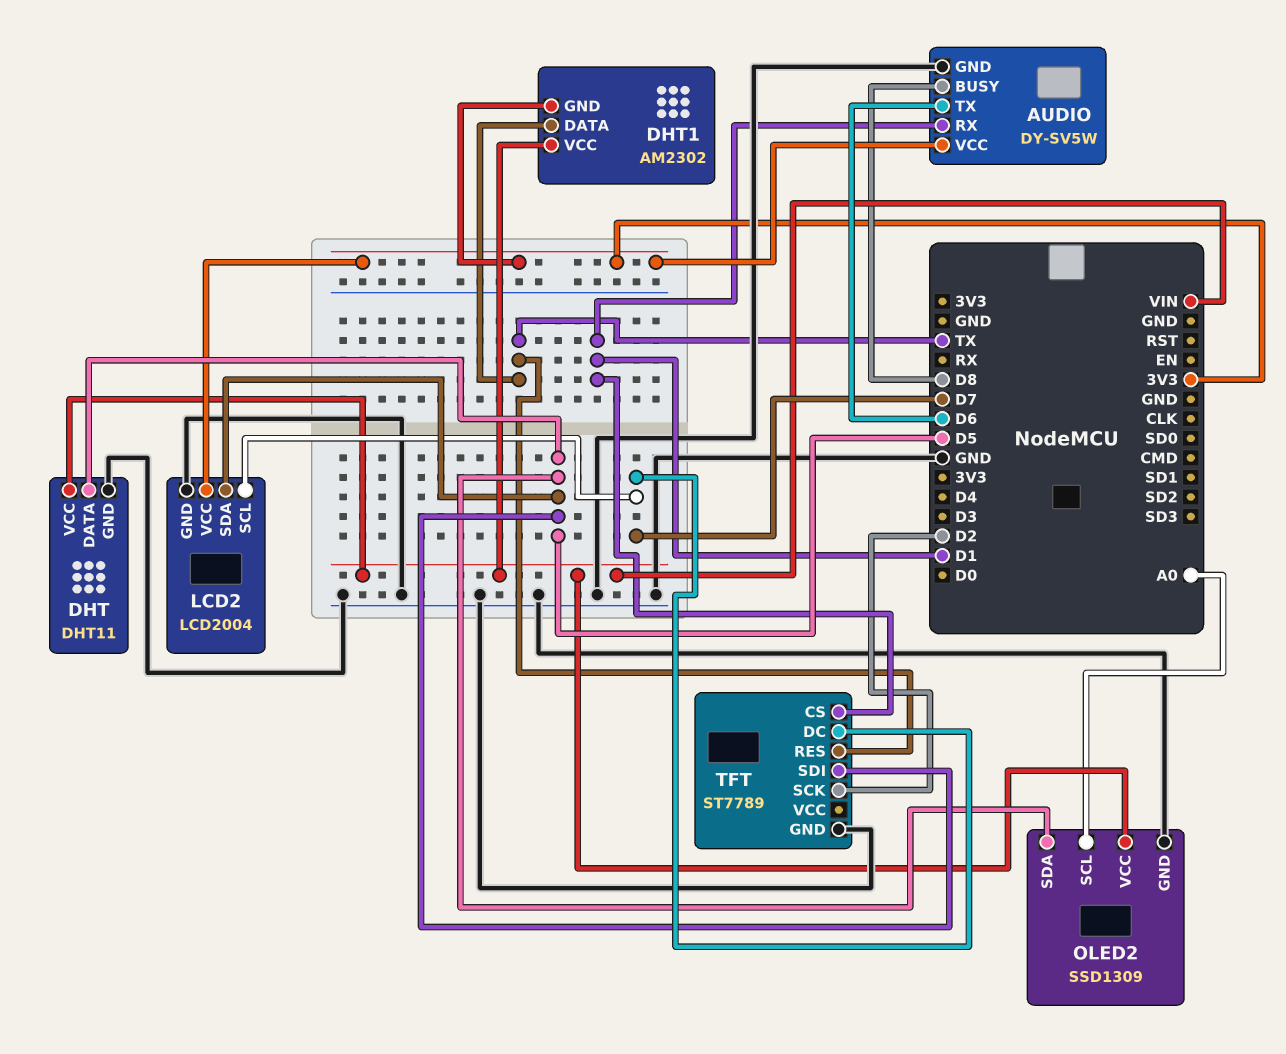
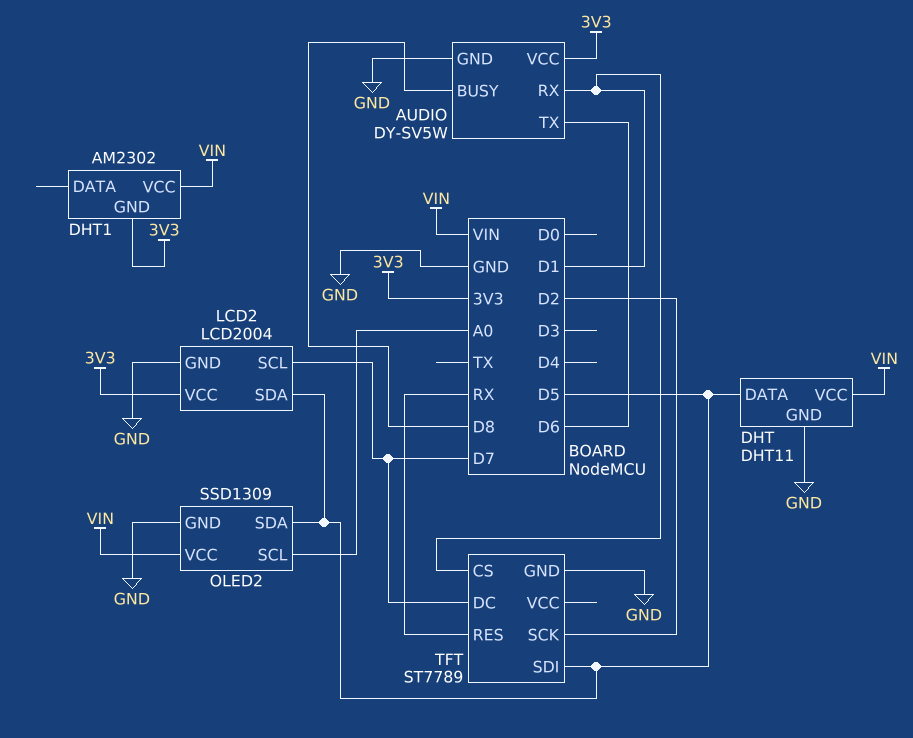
DHT1 pin DATA: TX -> none
TFT pin RES: TX -> RX

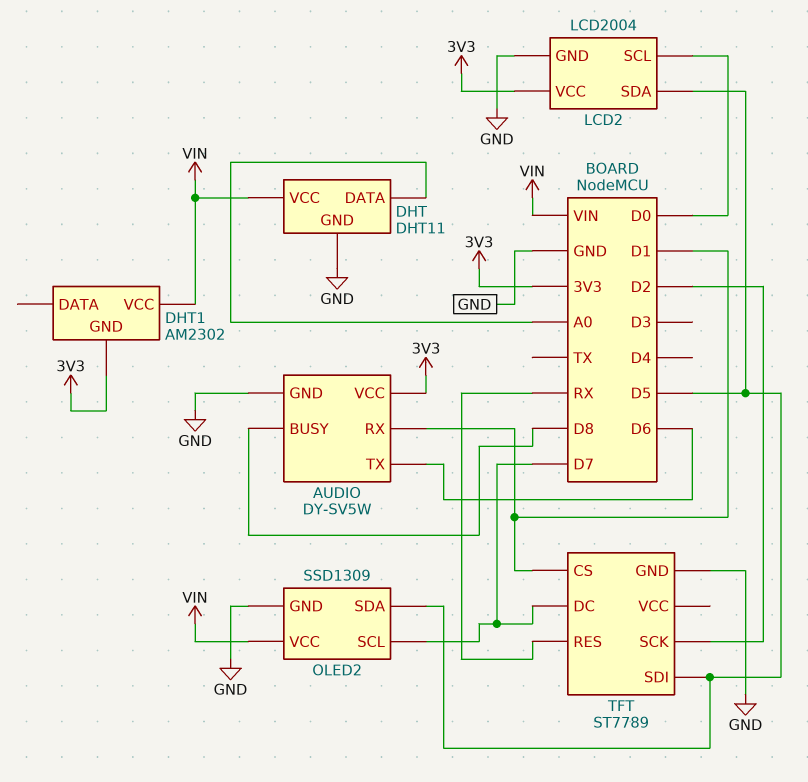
DHT pin DATA: D5 -> A0
LCD2 pin SCL: D7 -> D0
OLED2 pin SCL: A0 -> D7

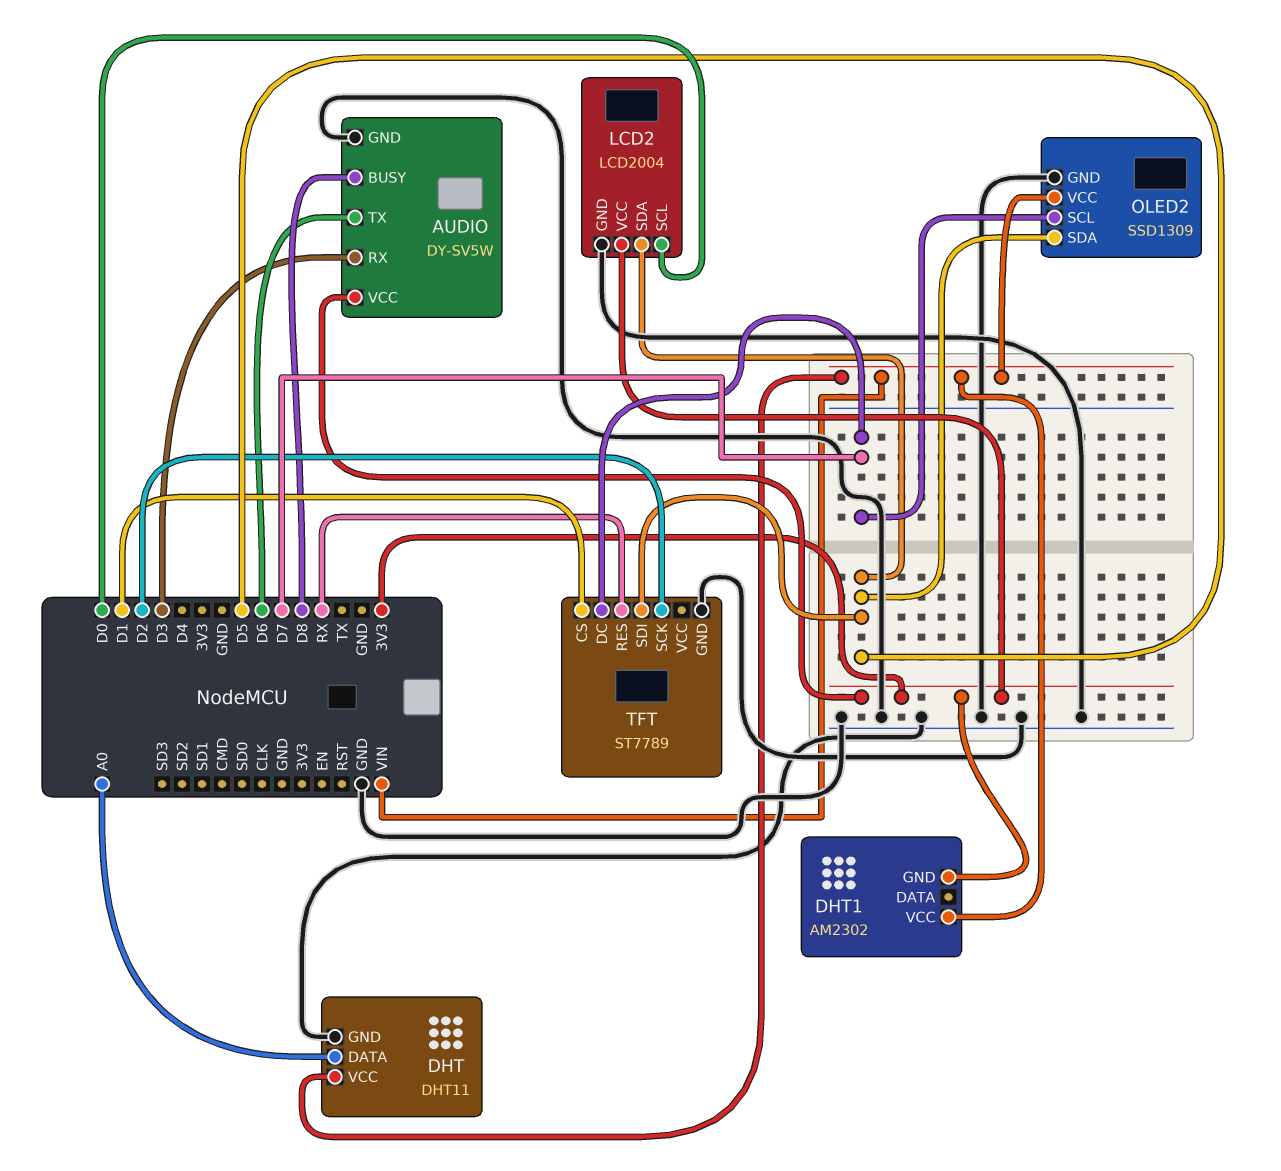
AUDIO pin RX: D1 -> D3

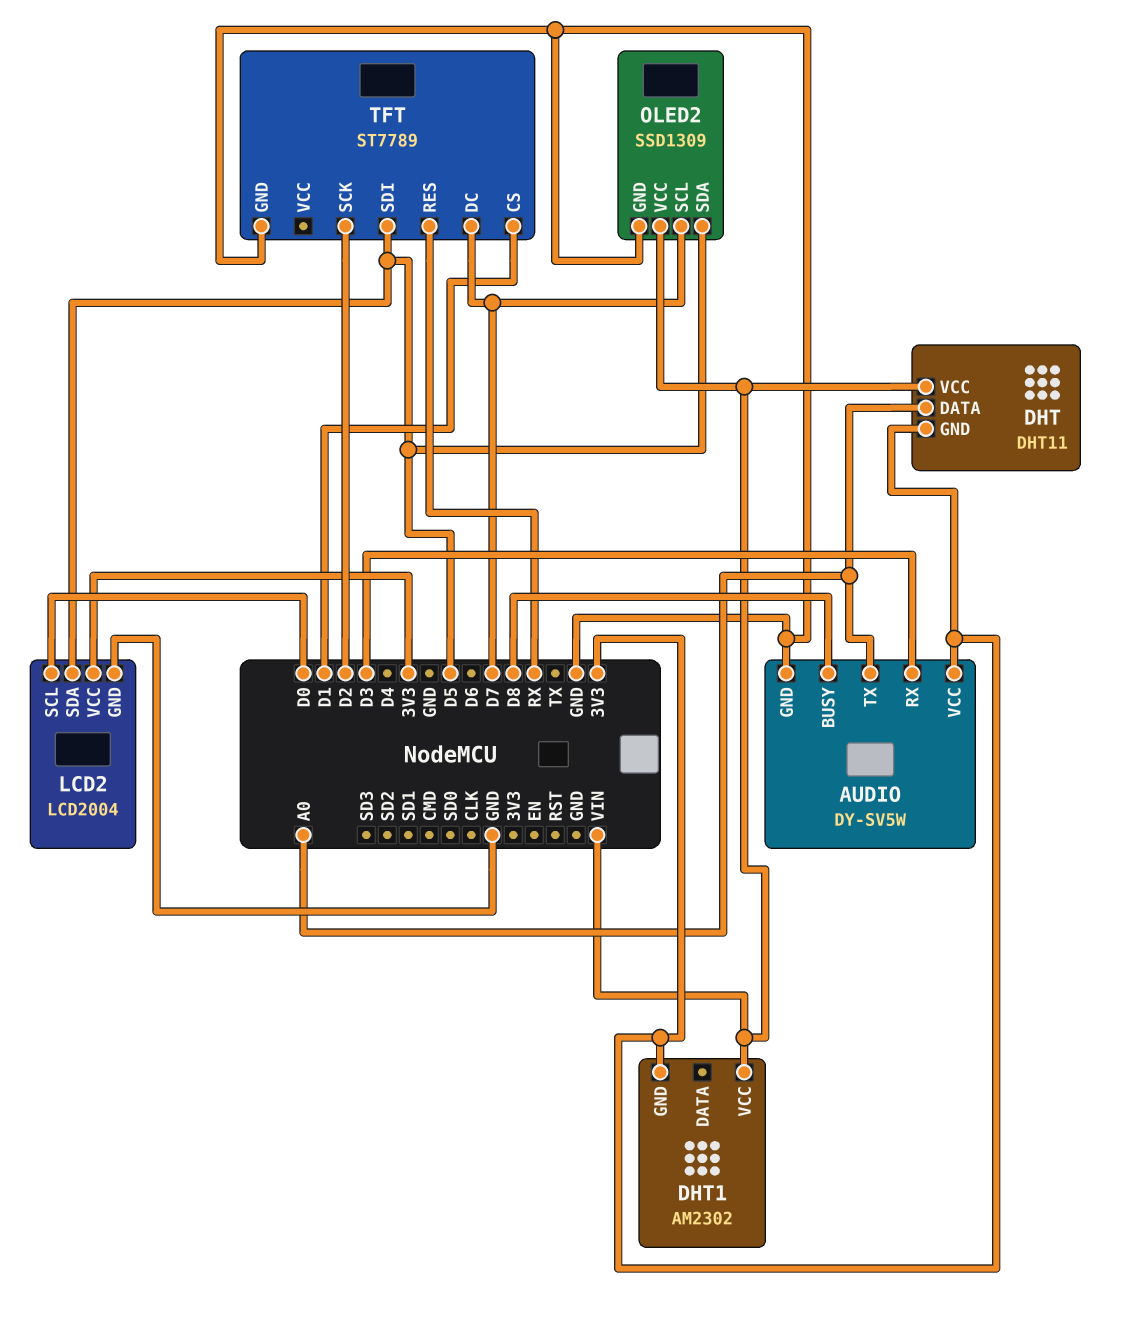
AUDIO pin TX: D6 -> A0
DHT pin GND: GND -> 3V3

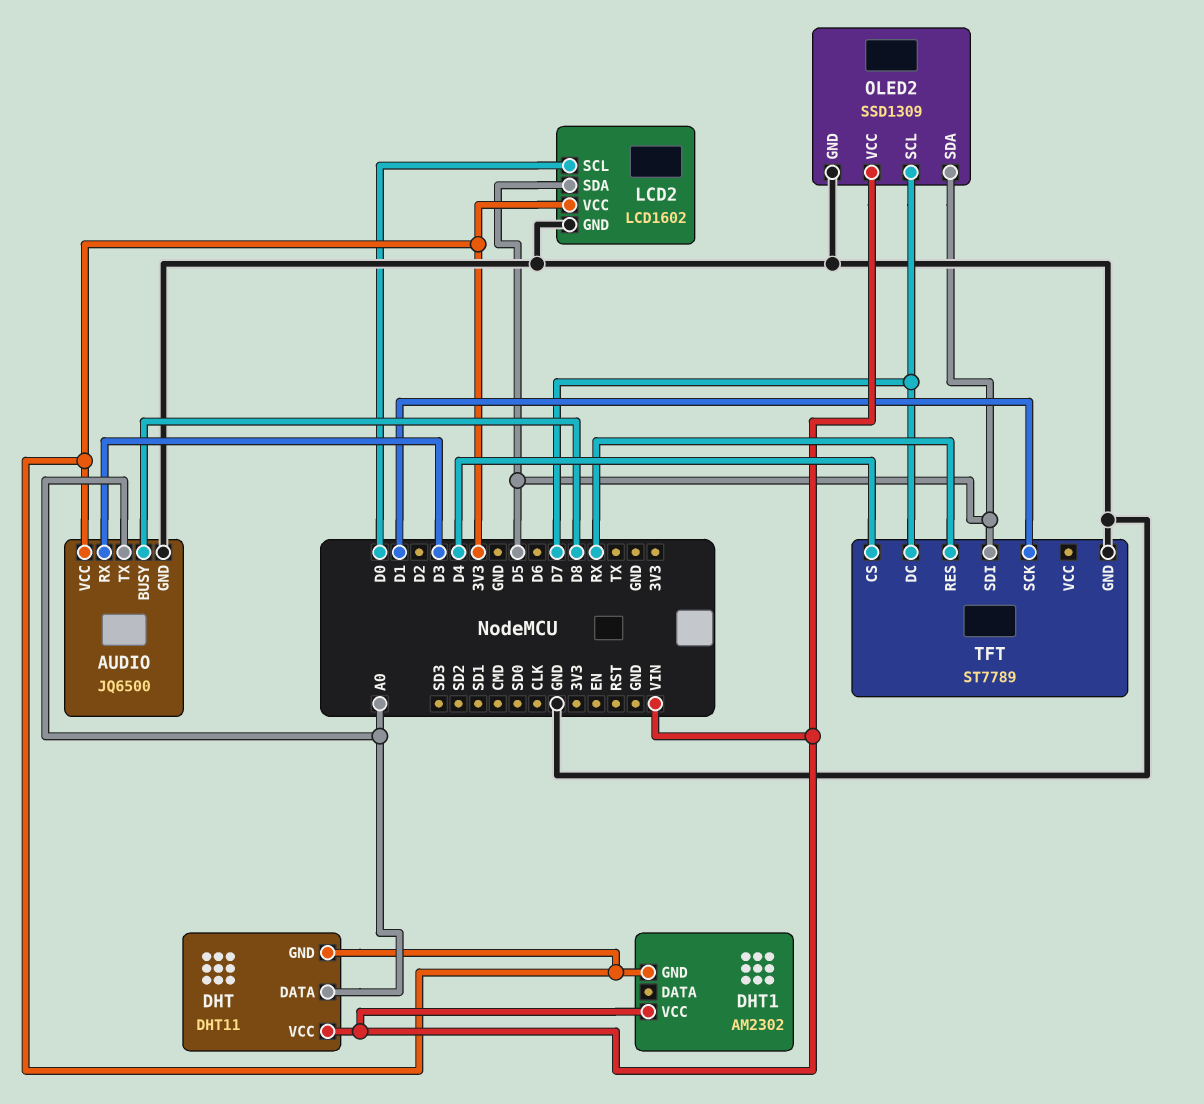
AUDIO: DY-SV5W -> JQ6500
LCD2: LCD2004 -> LCD1602
TFT pin CS: D1 -> D4
TFT pin SCK: D2 -> D1

